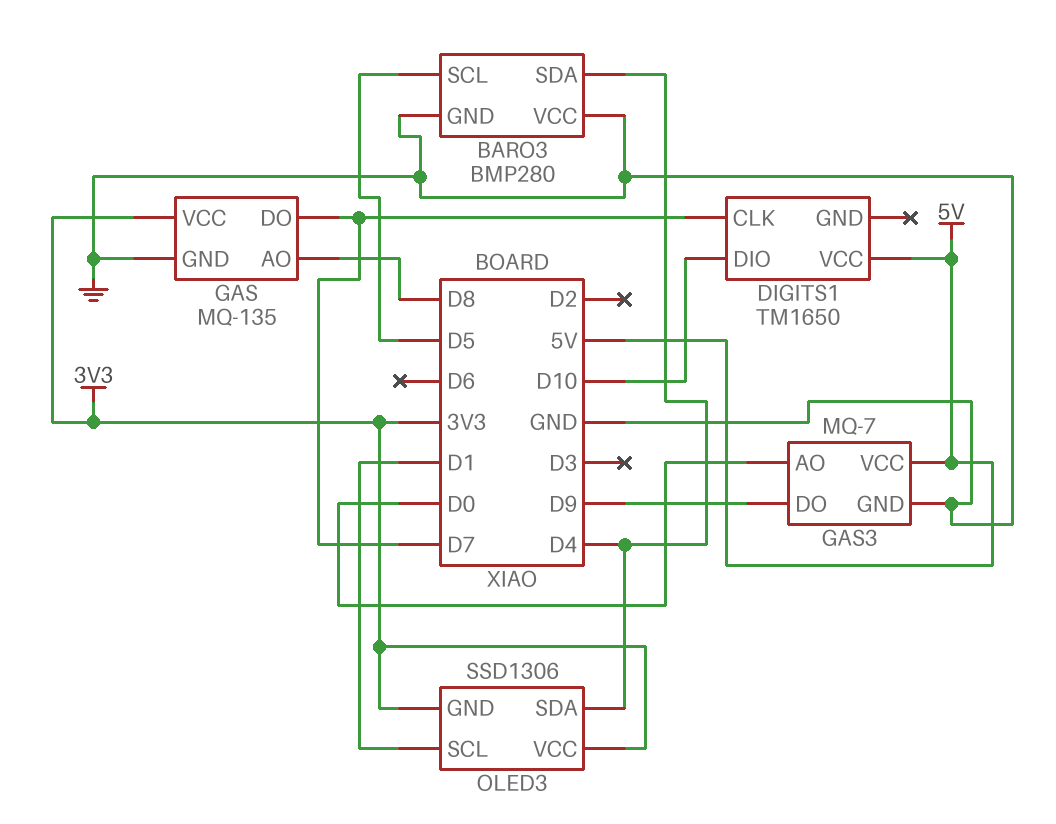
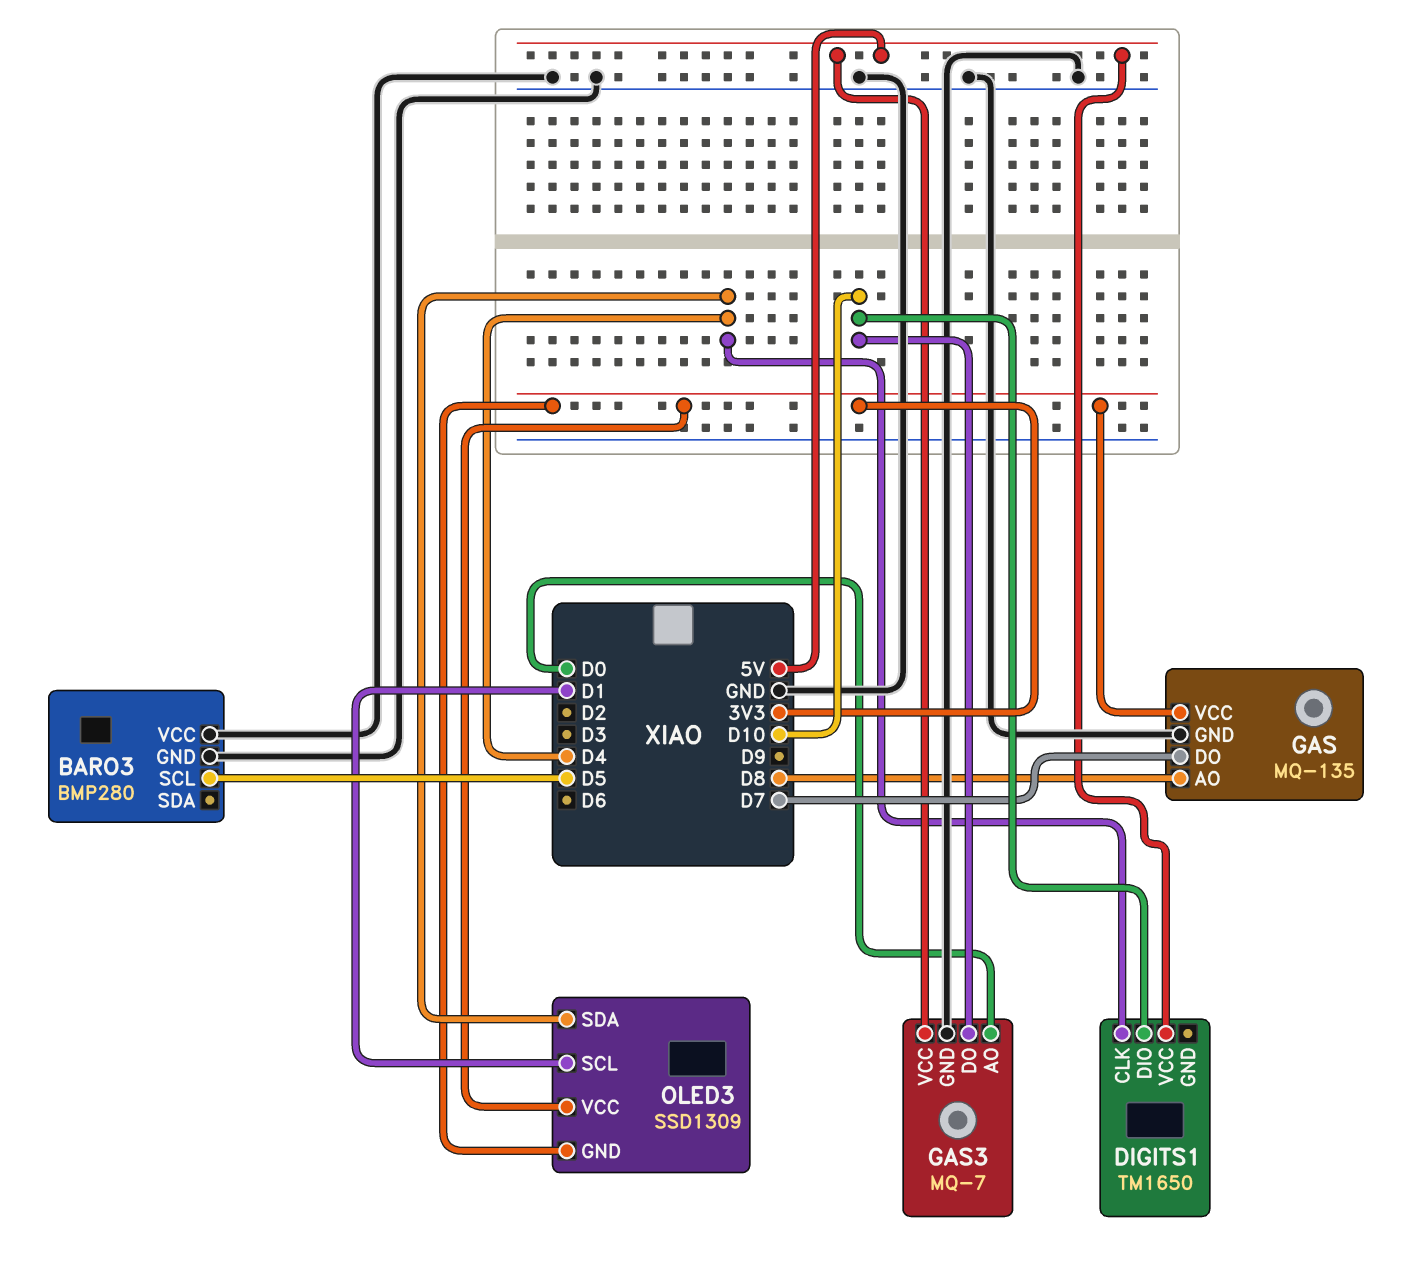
BARO3 pin SDA: D4 -> none
DIGITS1 pin CLK: D7 -> D4
GAS3 pin DO: D9 -> D10
OLED3: SSD1306 -> SSD1309

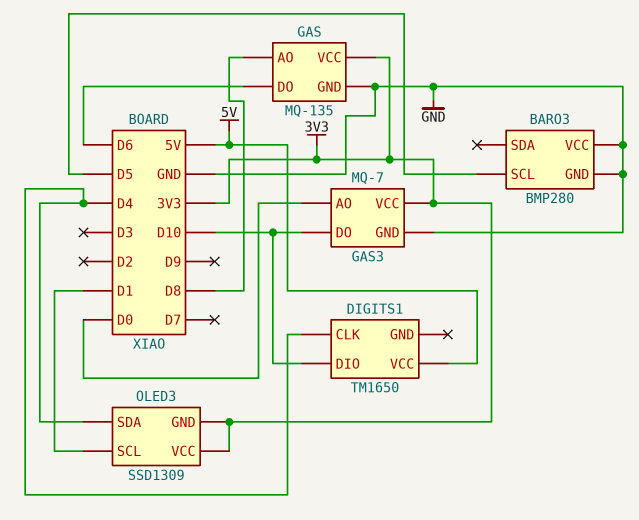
GAS pin DO: D7 -> D6
GAS3 pin VCC: 5V -> 3V3

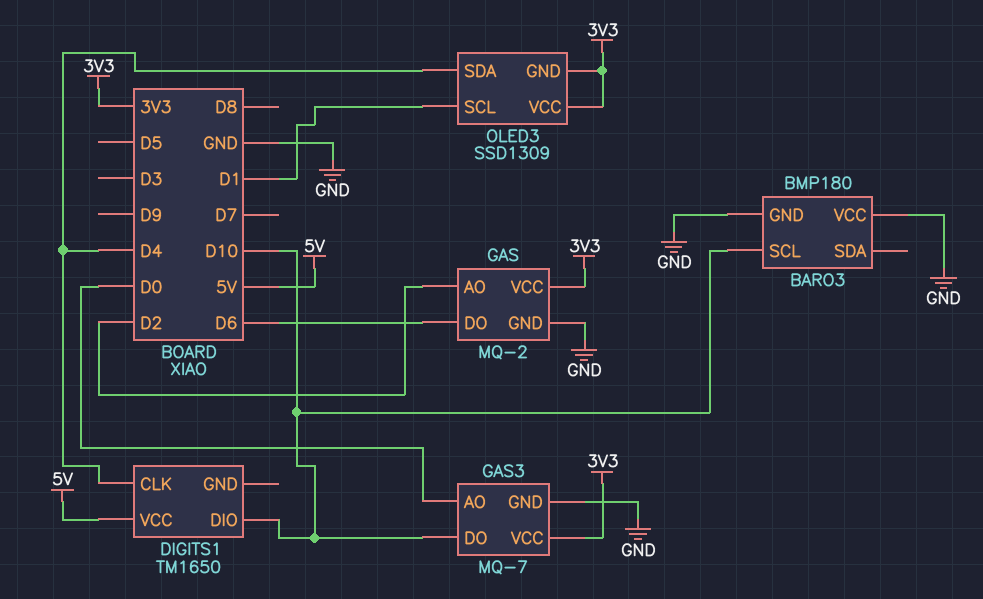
BARO3: BMP280 -> BMP180
BARO3 pin SCL: D5 -> D10
GAS: MQ-135 -> MQ-2
GAS pin AO: D8 -> D2

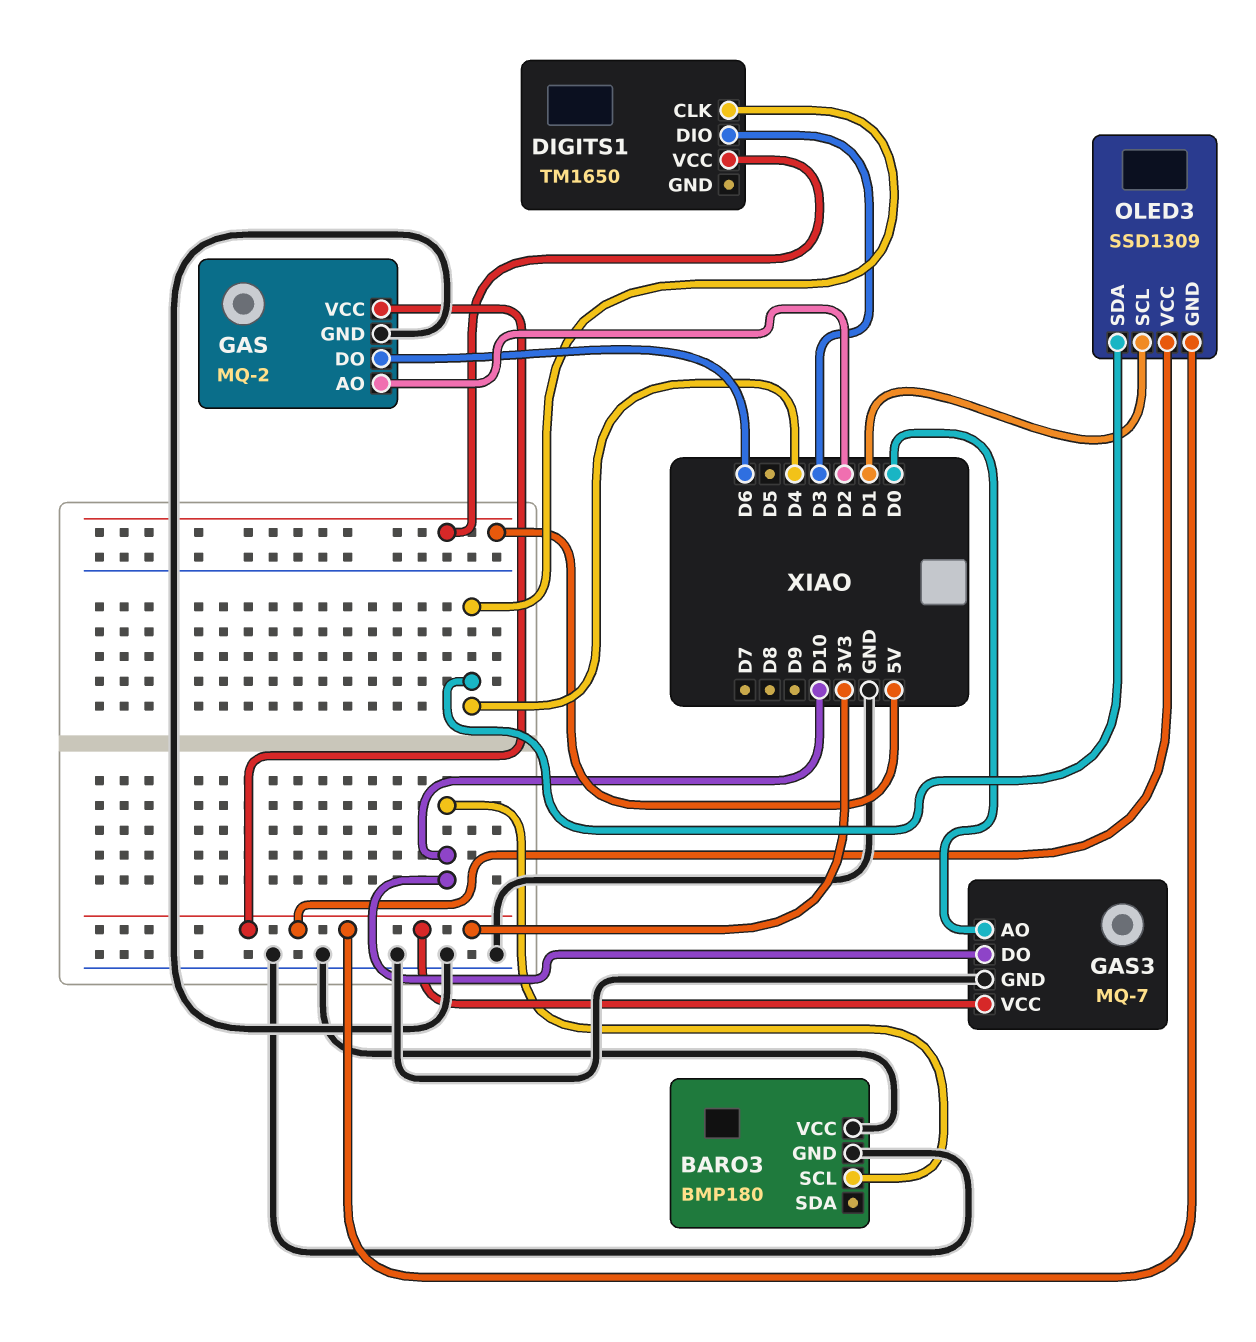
DIGITS1 pin DIO: D10 -> D3

